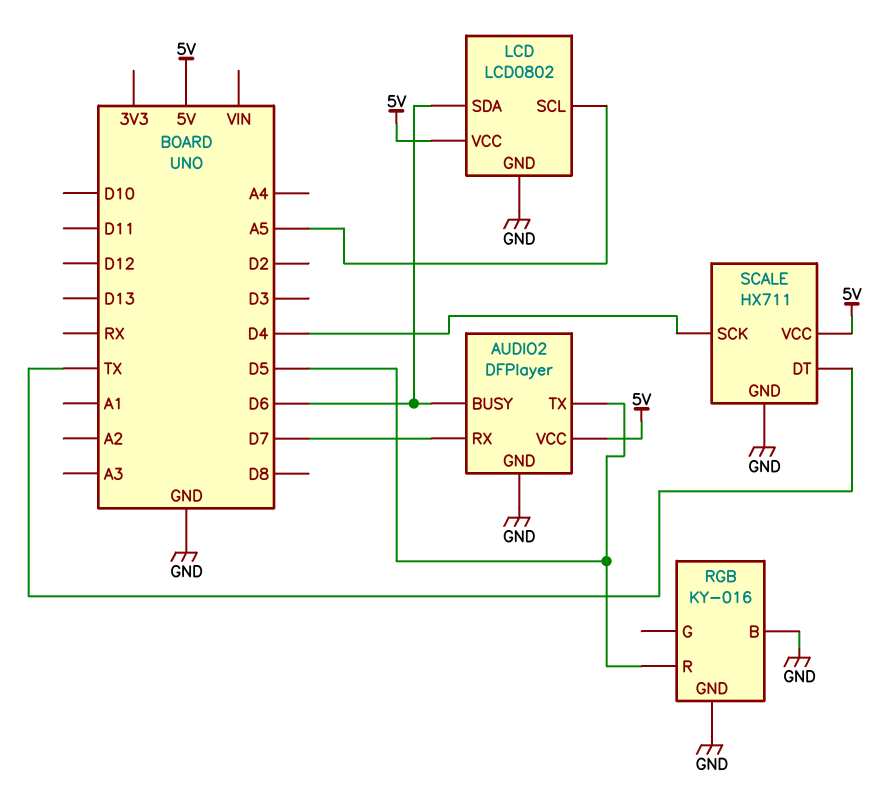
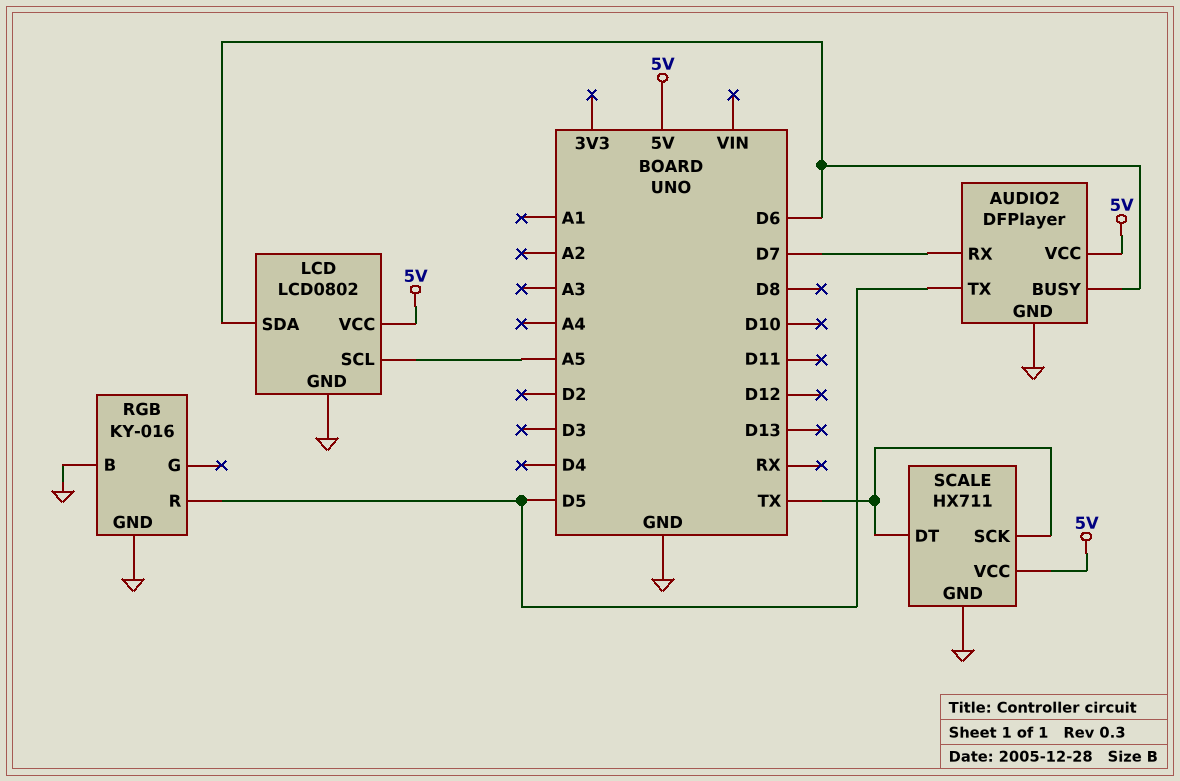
SCALE pin SCK: D4 -> TX

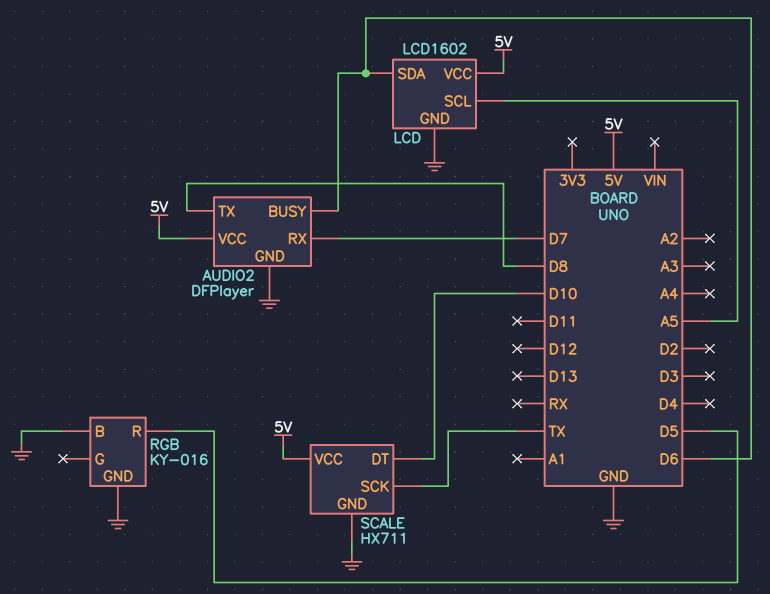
AUDIO2 pin TX: D5 -> D8
LCD: LCD0802 -> LCD1602
SCALE pin DT: TX -> D10

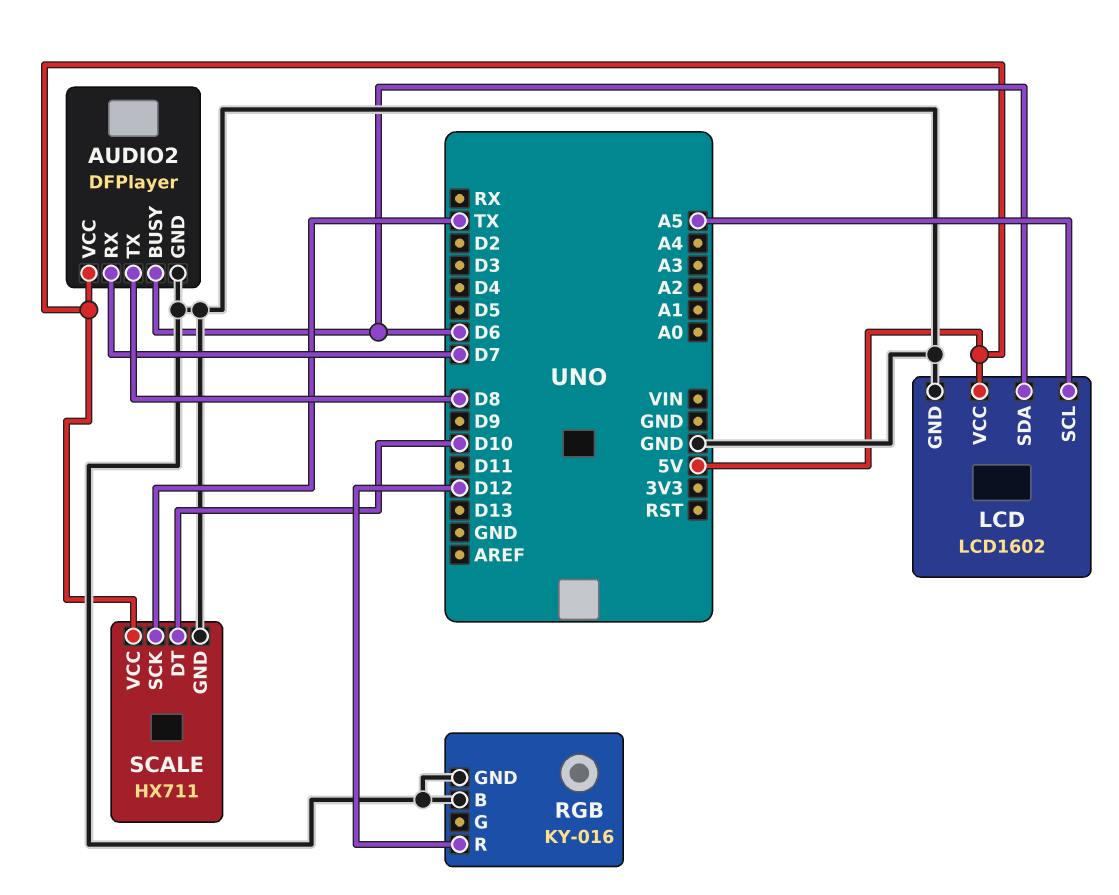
RGB pin R: D5 -> D12

